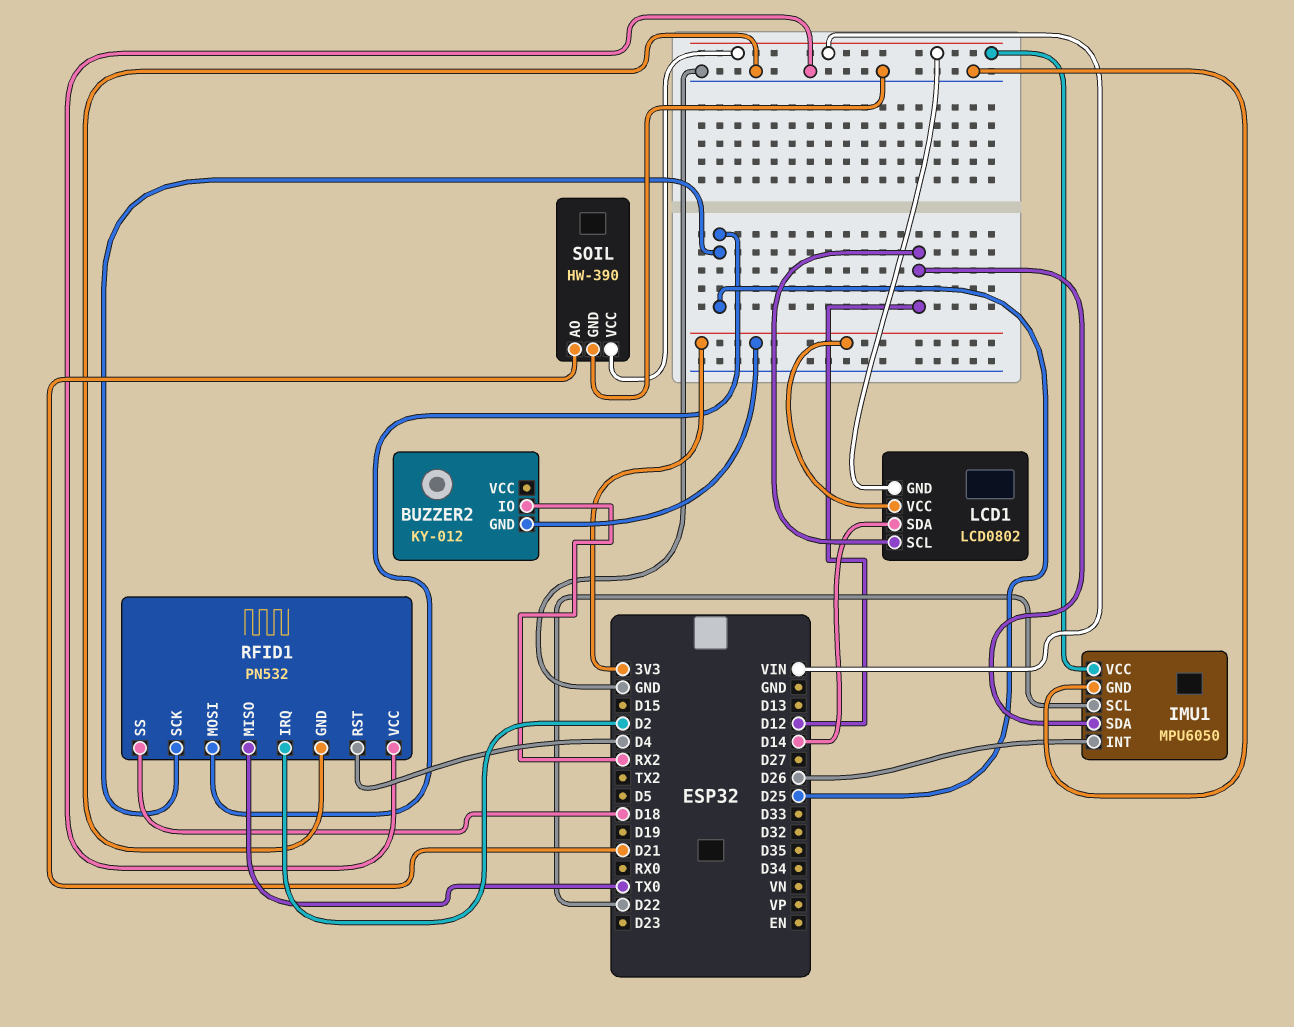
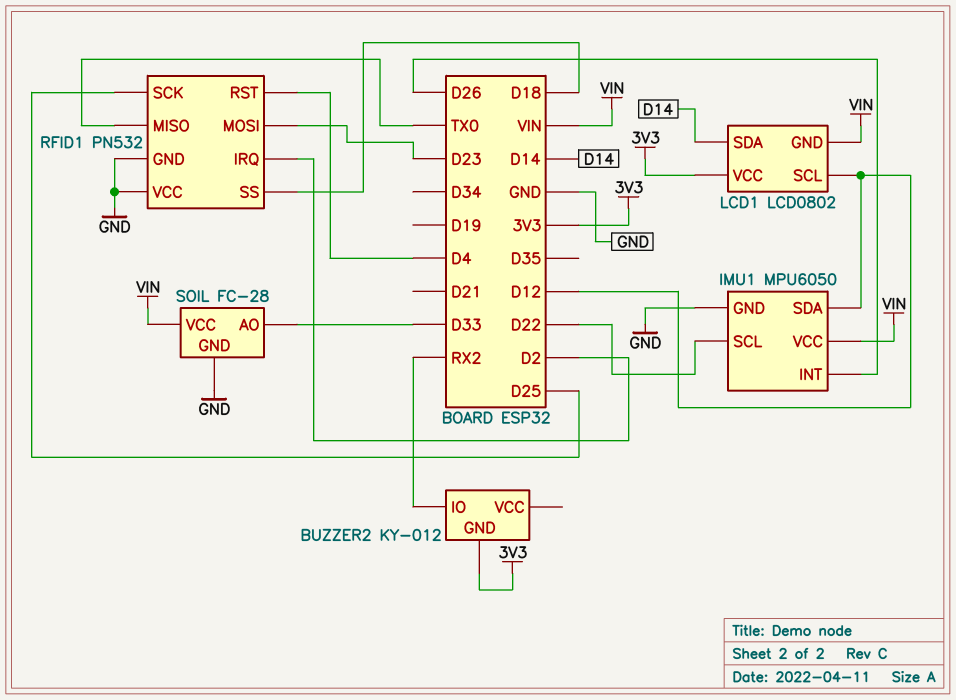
RFID1 pin MOSI: D25 -> D23
SOIL: HW-390 -> FC-28
SOIL pin AO: D21 -> D33

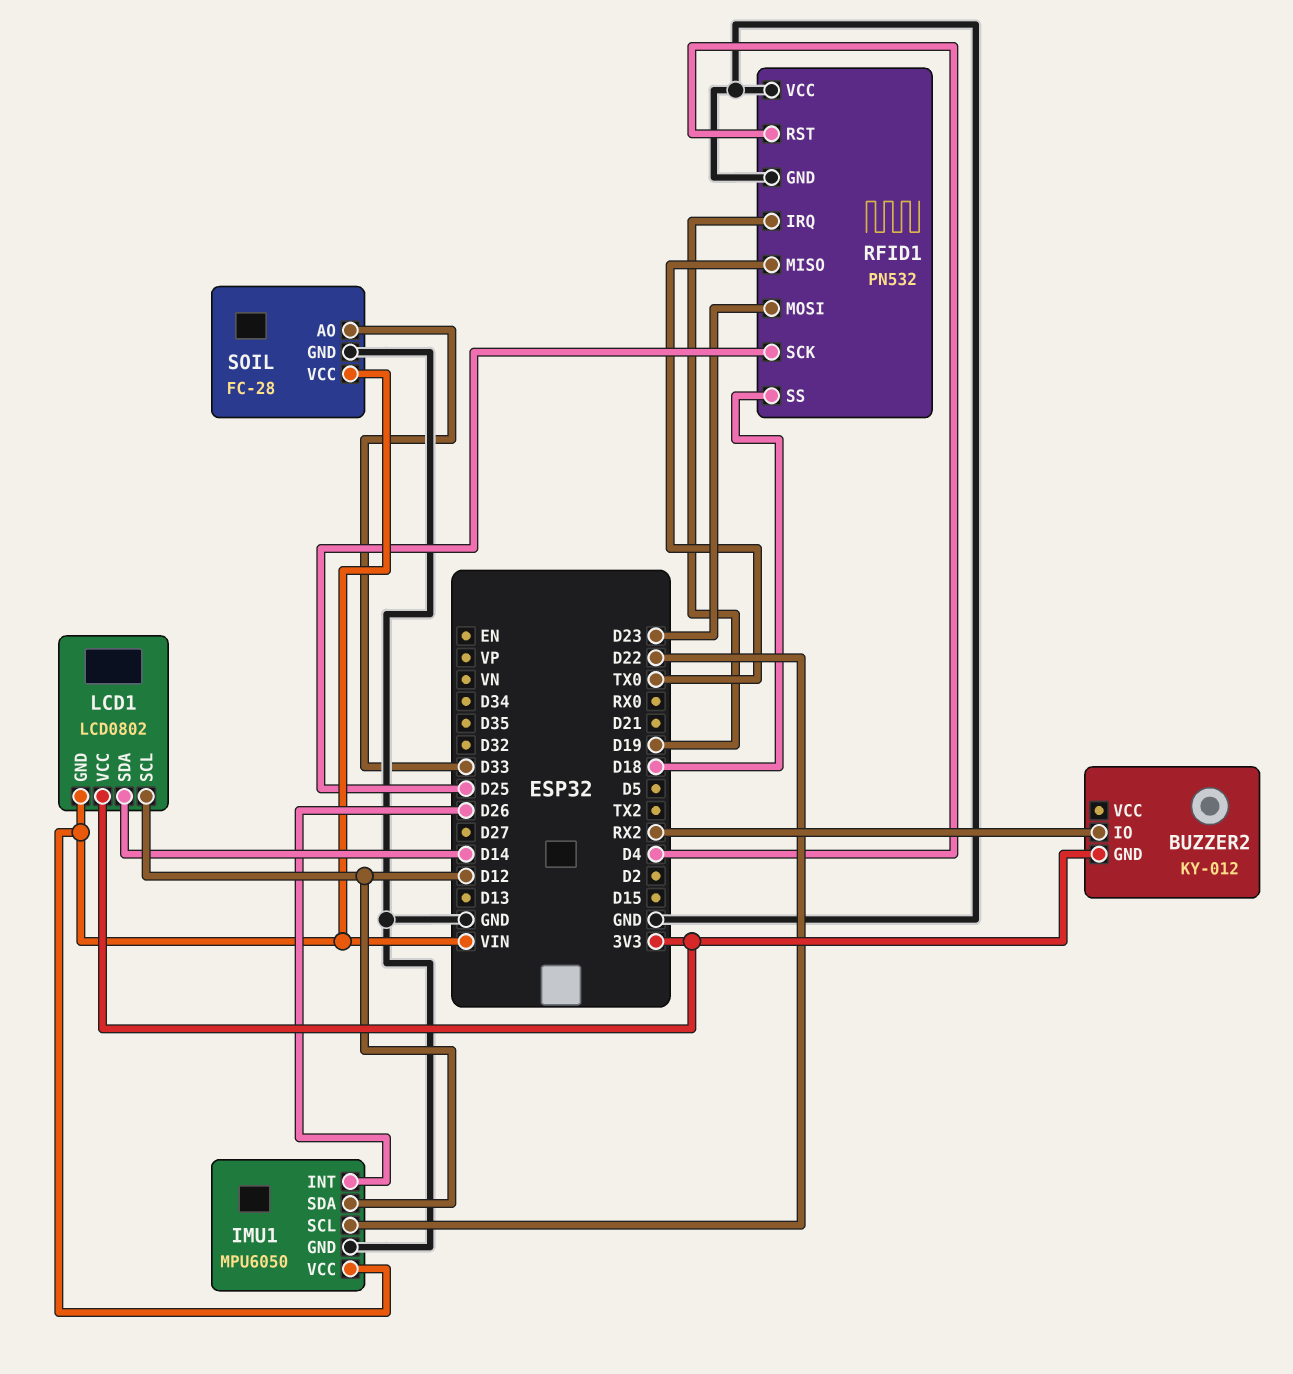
RFID1 pin IRQ: D2 -> D19

